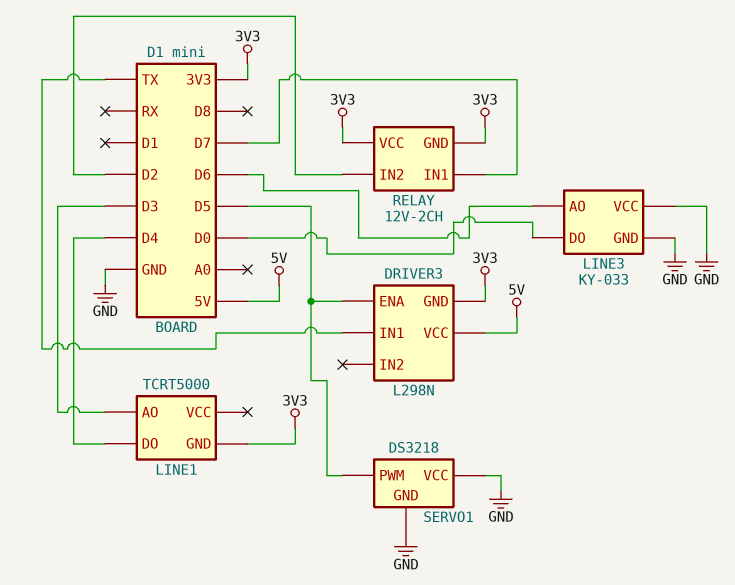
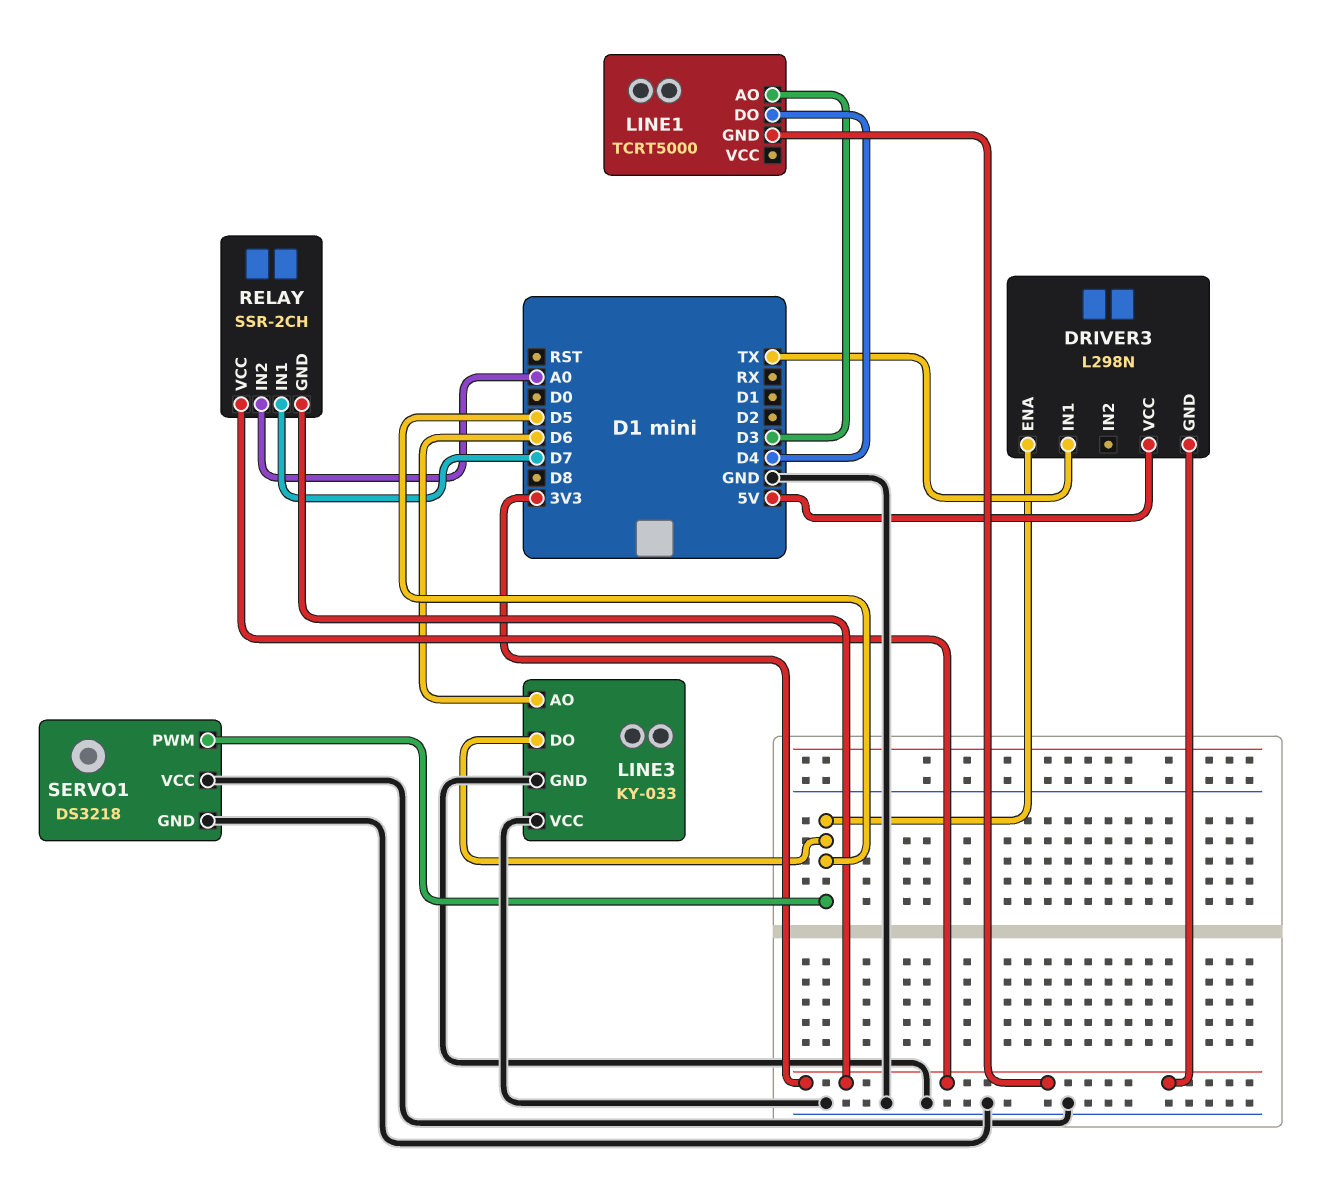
LINE3 pin DO: D0 -> D5
RELAY: 12V-2CH -> SSR-2CH
RELAY pin IN2: D2 -> A0

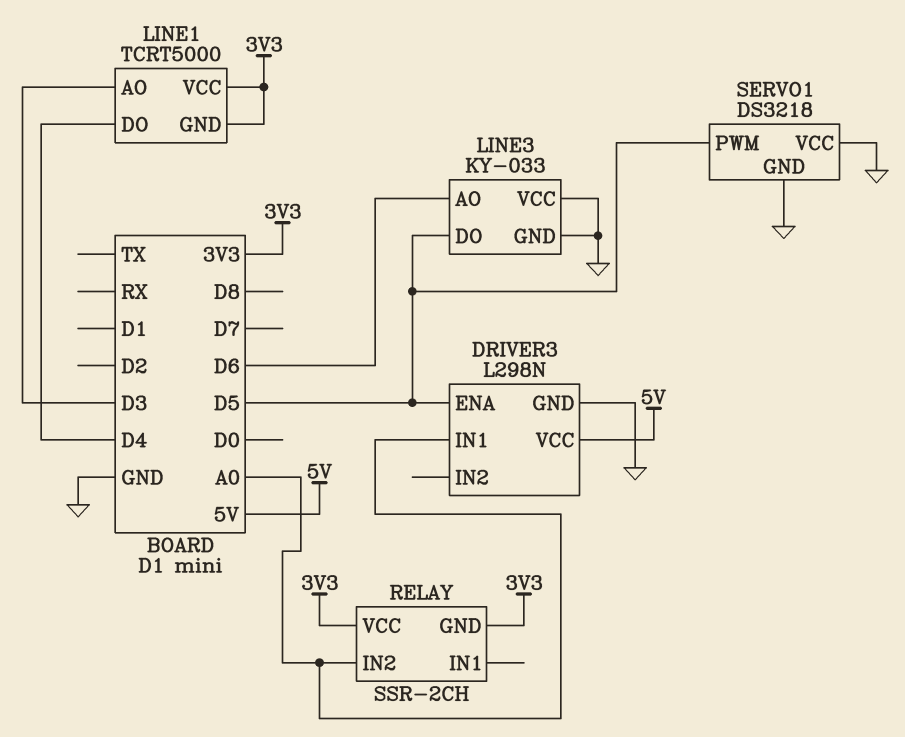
DRIVER3 pin GND: 3V3 -> GND
DRIVER3 pin IN1: TX -> A0
LINE1 pin VCC: none -> 3V3
RELAY pin IN1: D7 -> none

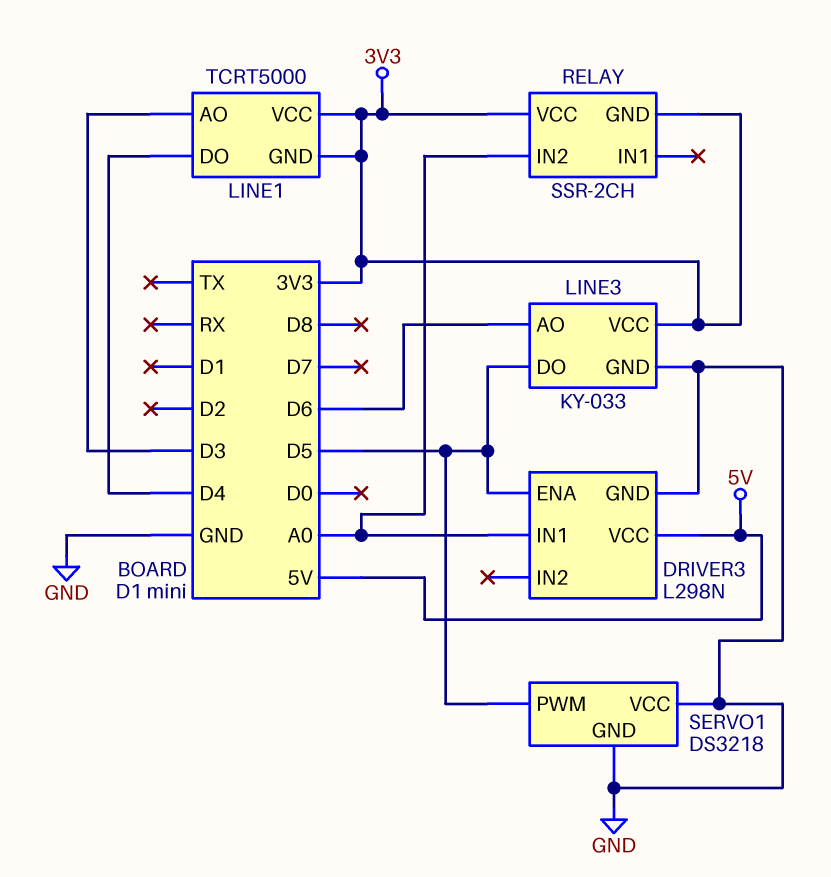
LINE3 pin VCC: GND -> 3V3

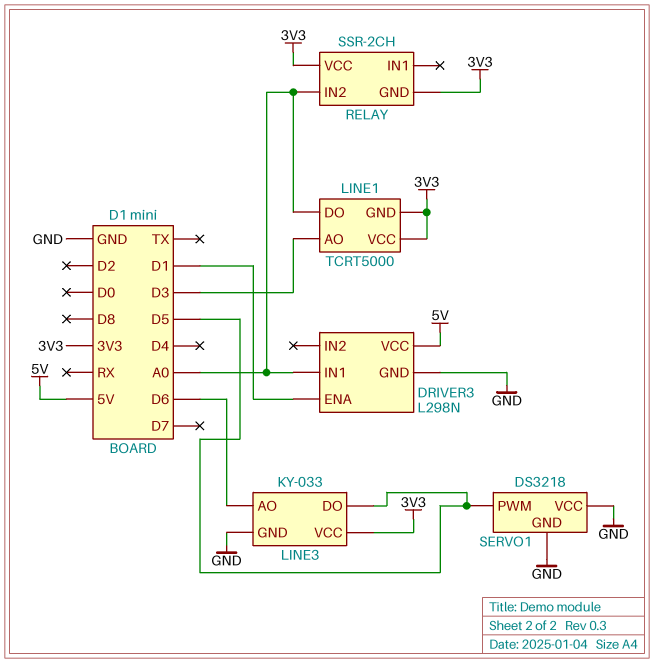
DRIVER3 pin ENA: D5 -> D1
LINE1 pin DO: D4 -> A0

